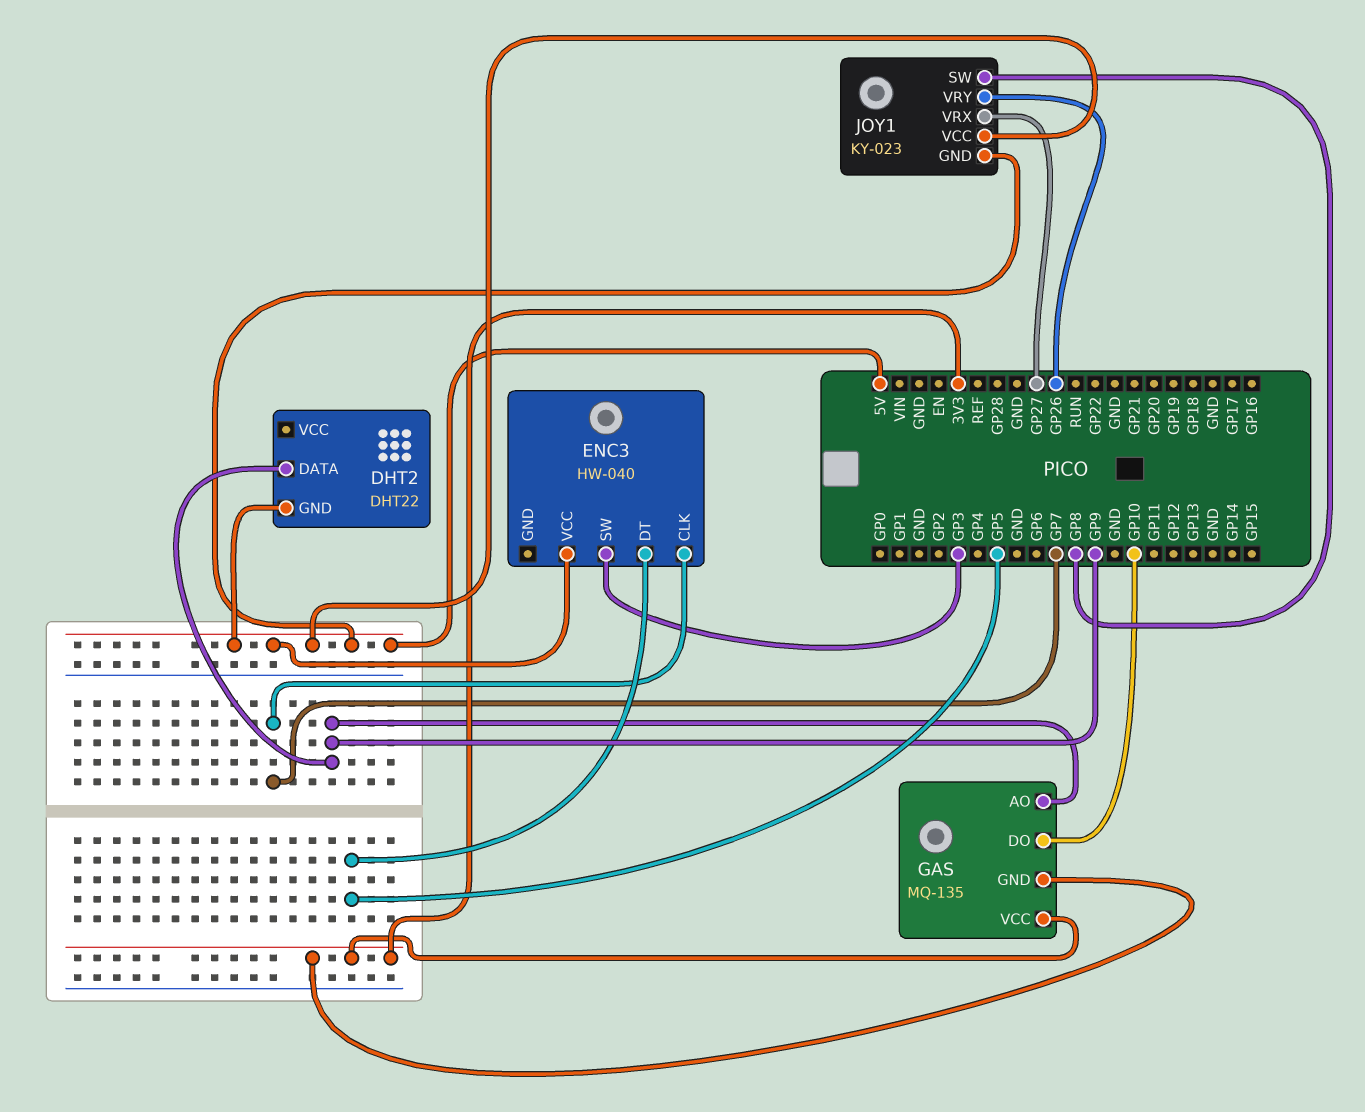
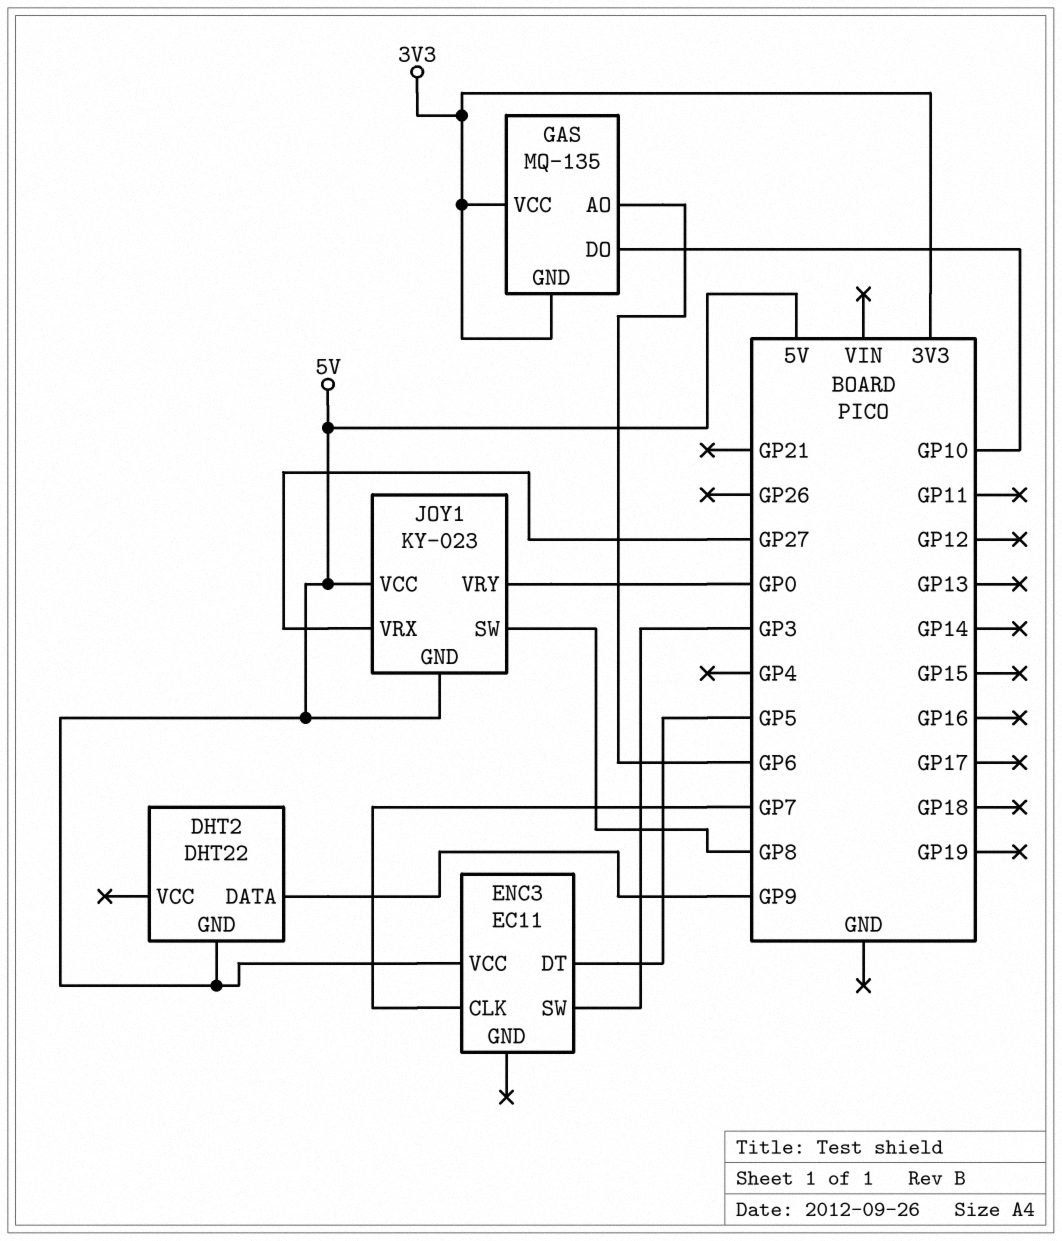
ENC3: HW-040 -> EC11
GAS pin AO: GP9 -> GP6
JOY1 pin VRY: GP26 -> GP0

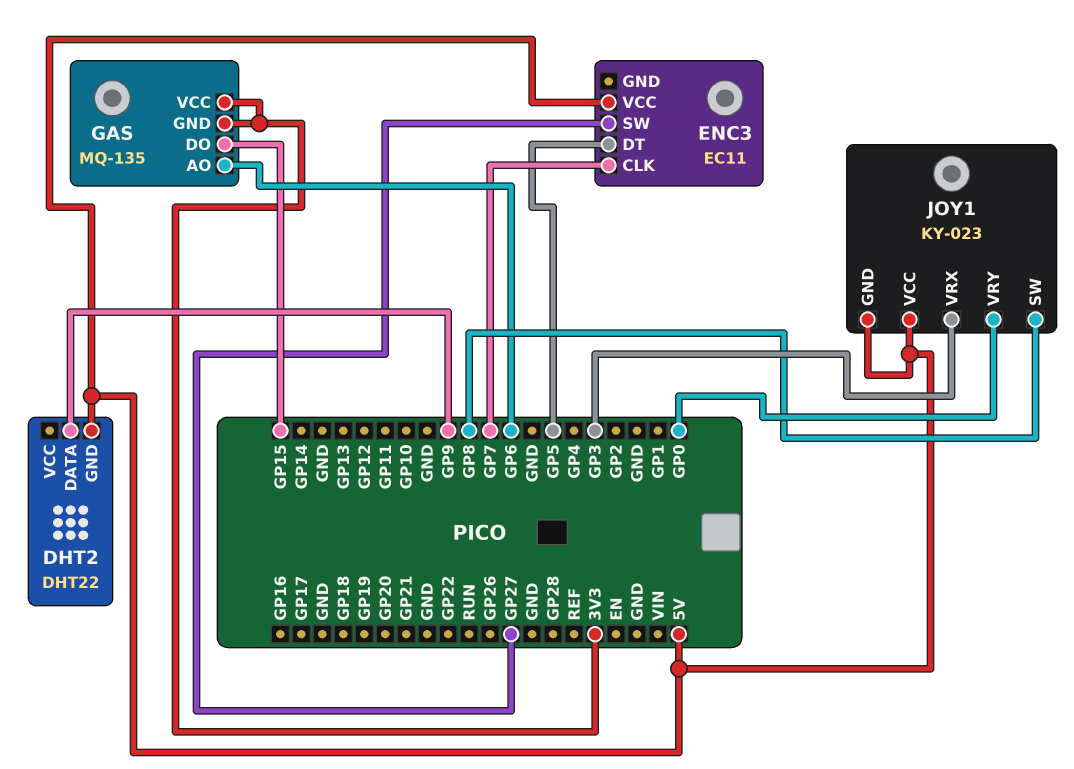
ENC3 pin SW: GP3 -> GP27
GAS pin DO: GP10 -> GP15
JOY1 pin VRX: GP27 -> GP3

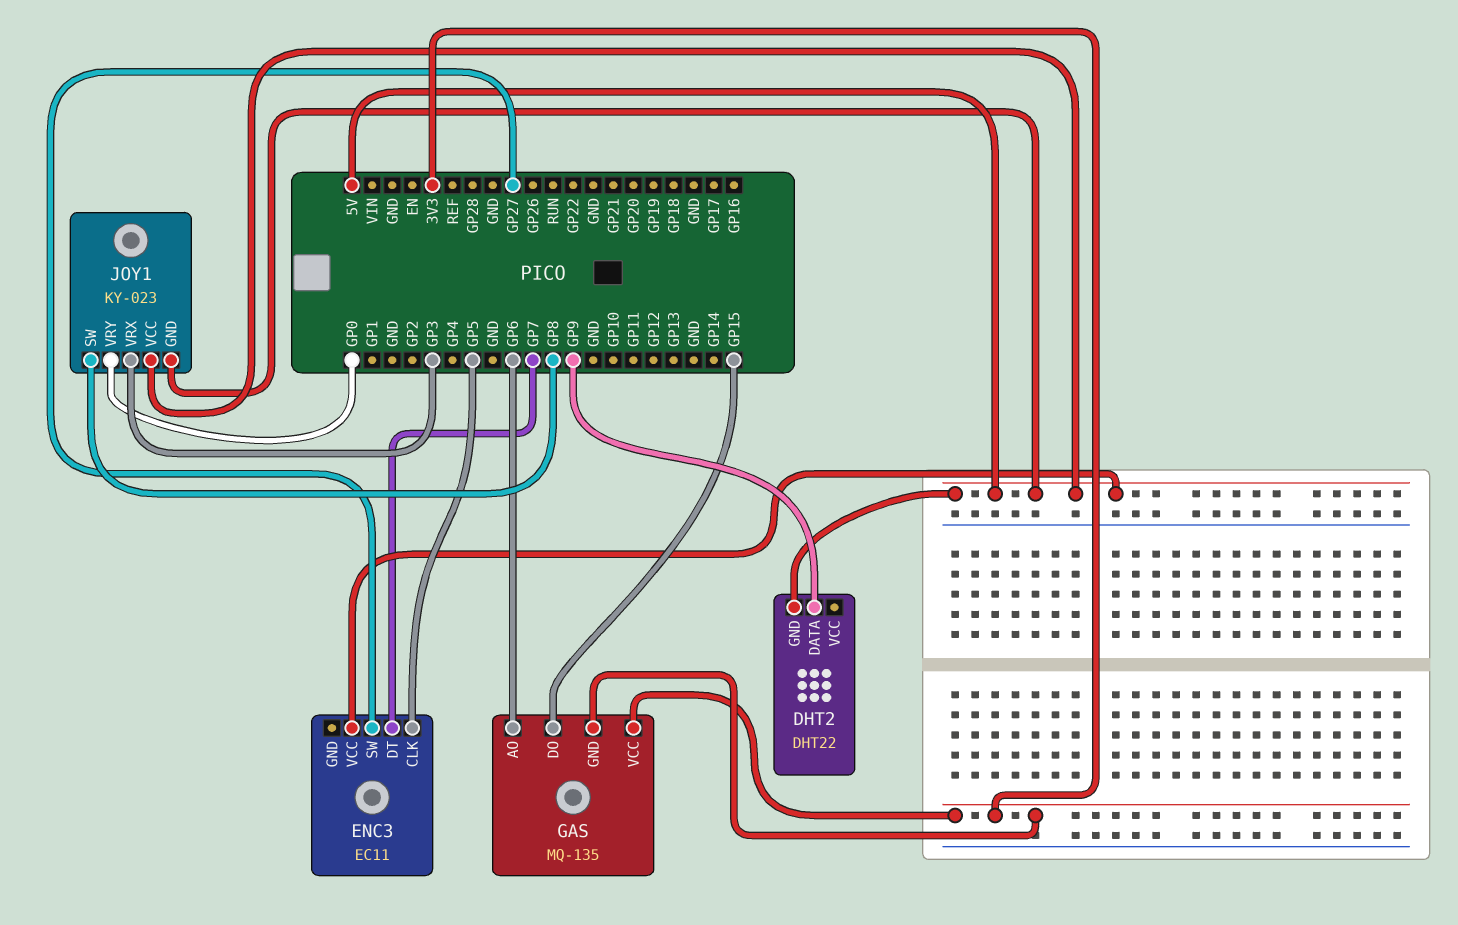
ENC3 pin CLK: GP7 -> GP5
ENC3 pin DT: GP5 -> GP7

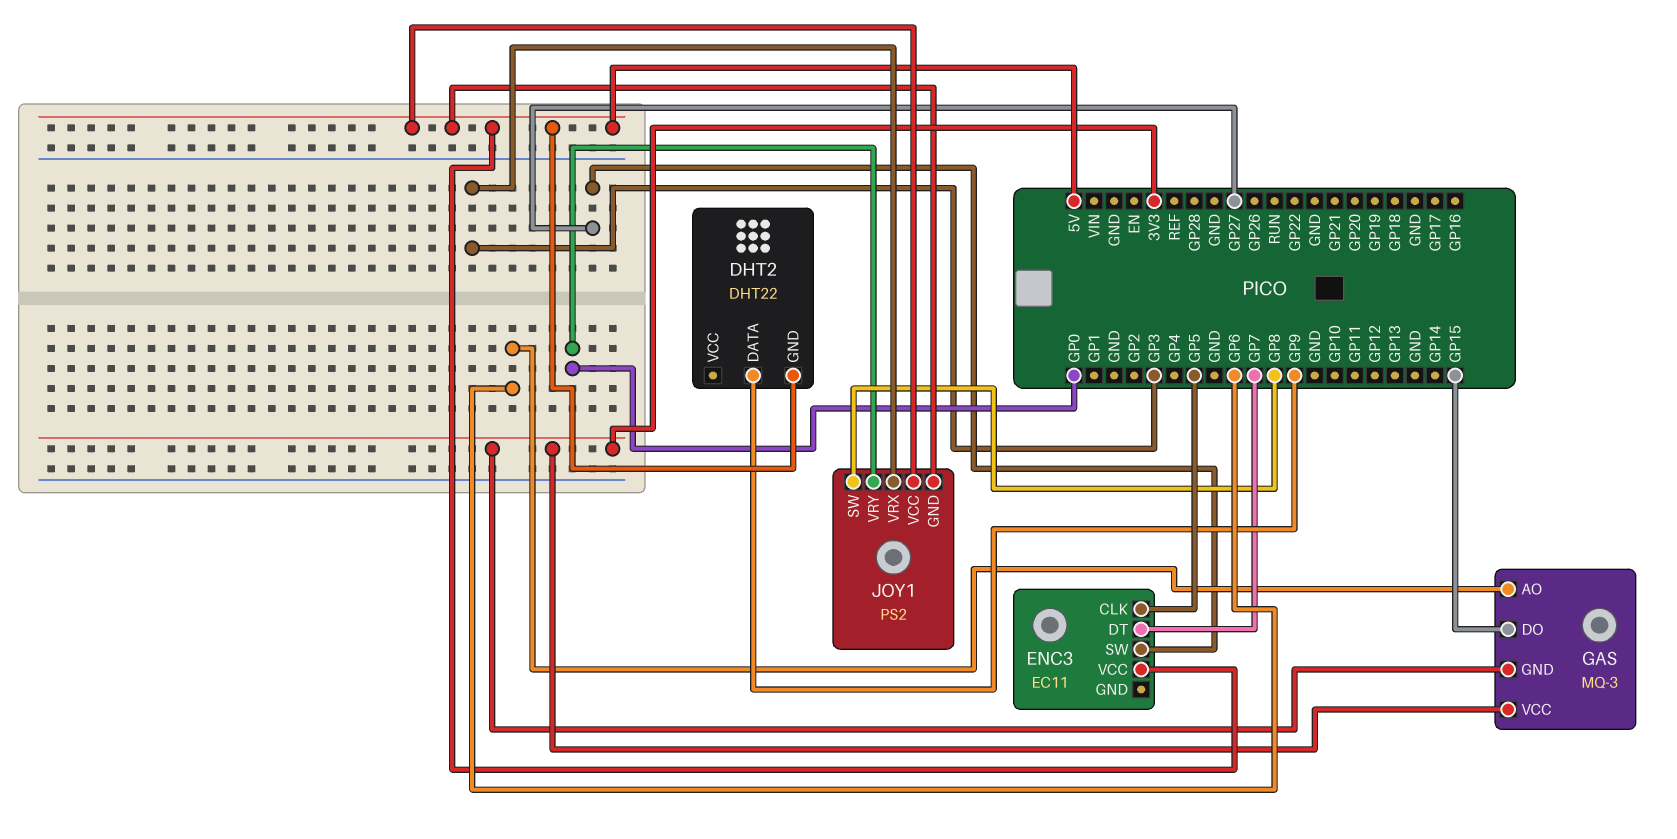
GAS: MQ-135 -> MQ-3
JOY1: KY-023 -> PS2

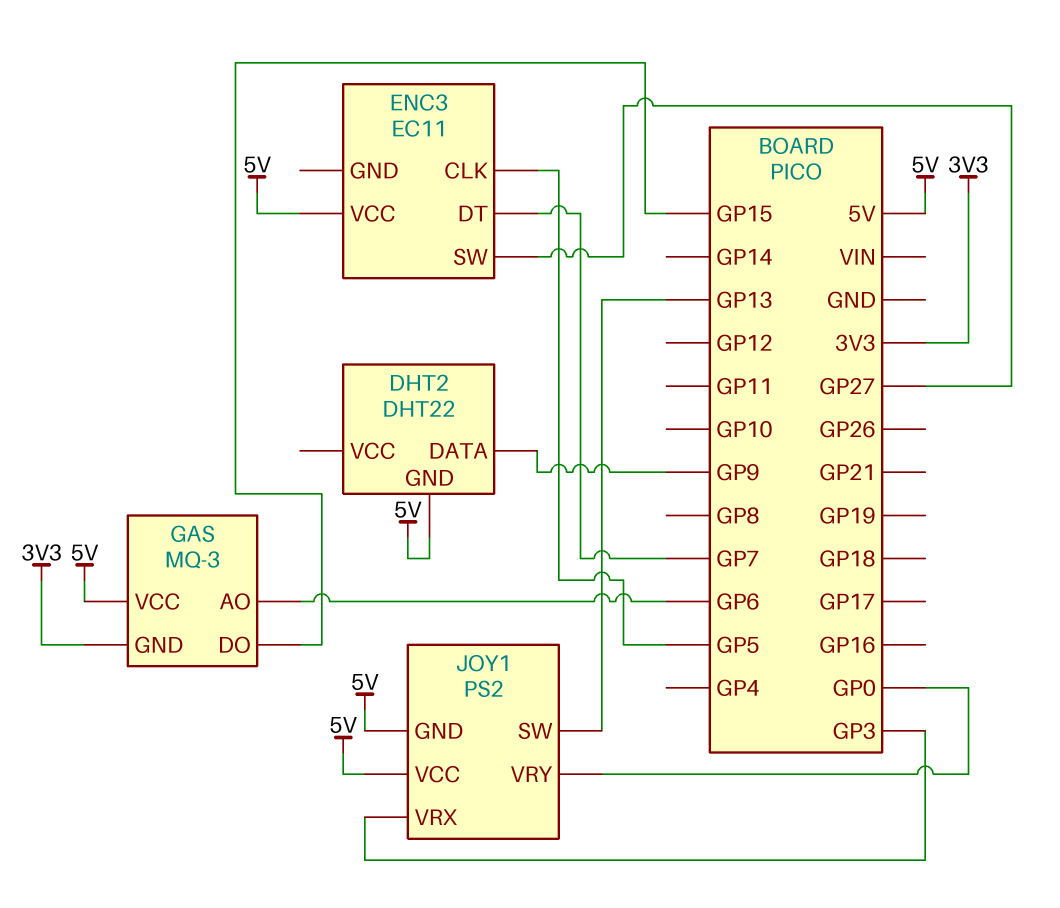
GAS pin VCC: 3V3 -> 5V
JOY1 pin SW: GP8 -> GP13

